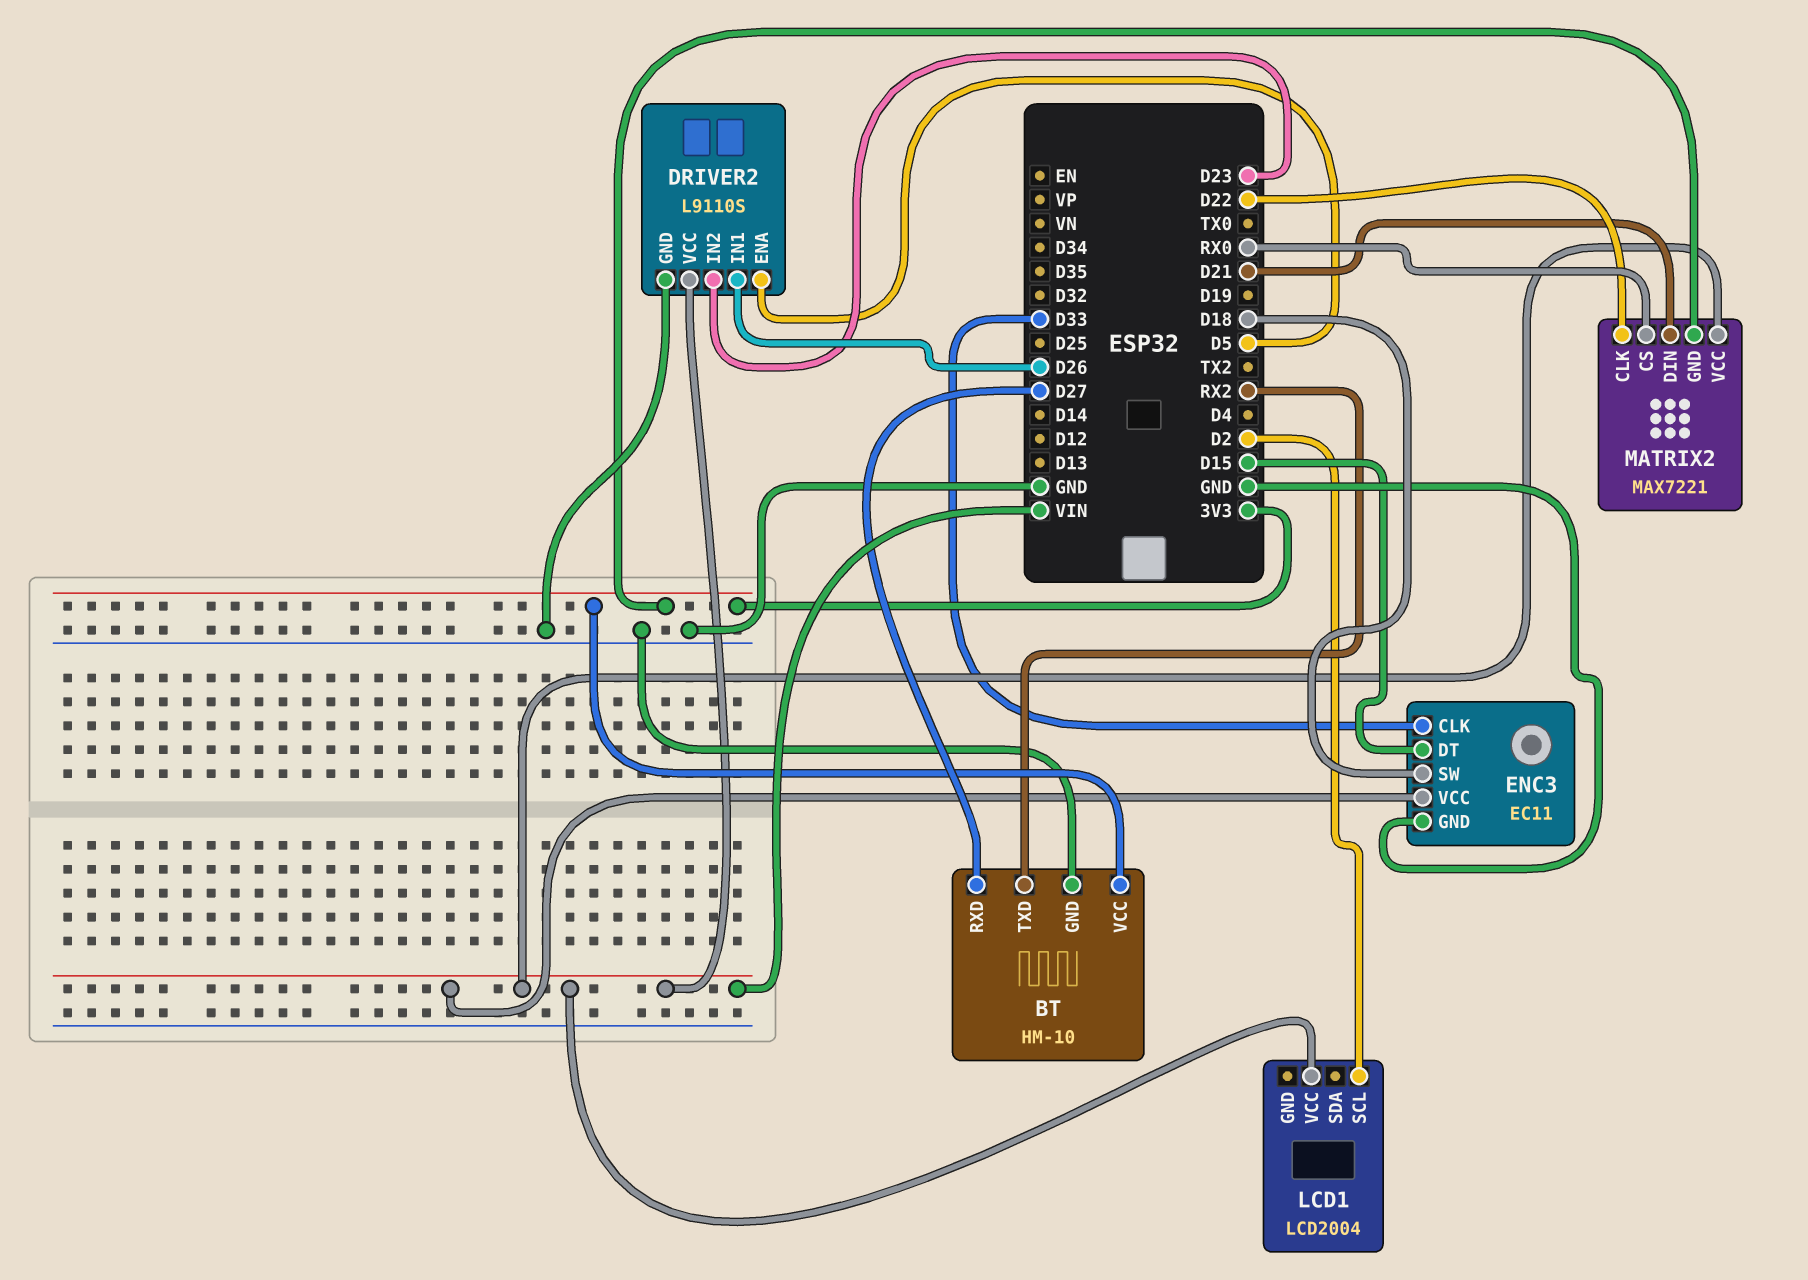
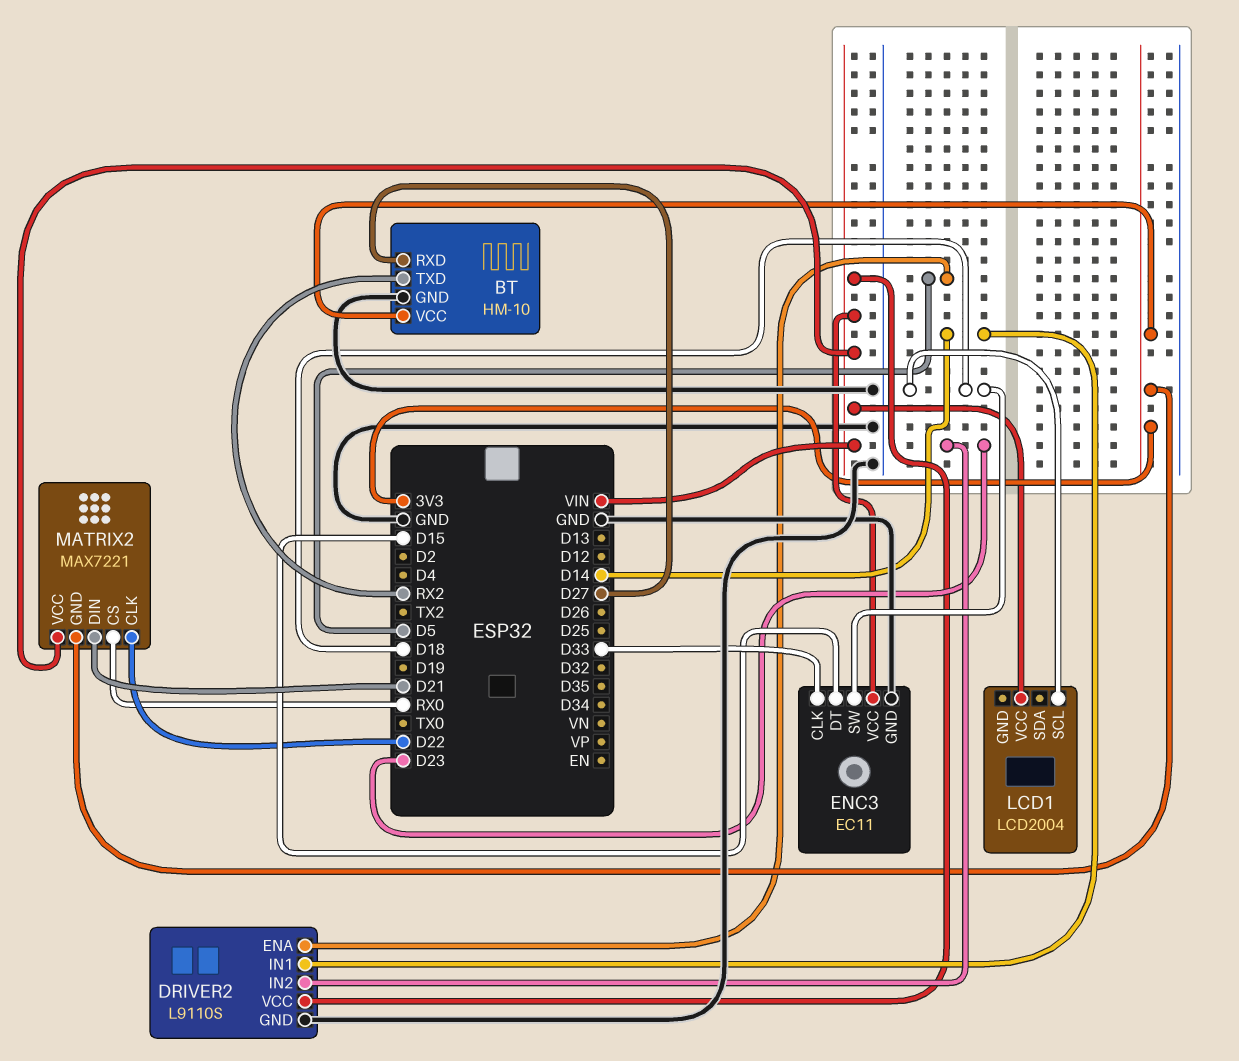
DRIVER2 pin IN1: D26 -> D14
LCD1 pin SCL: D2 -> D18

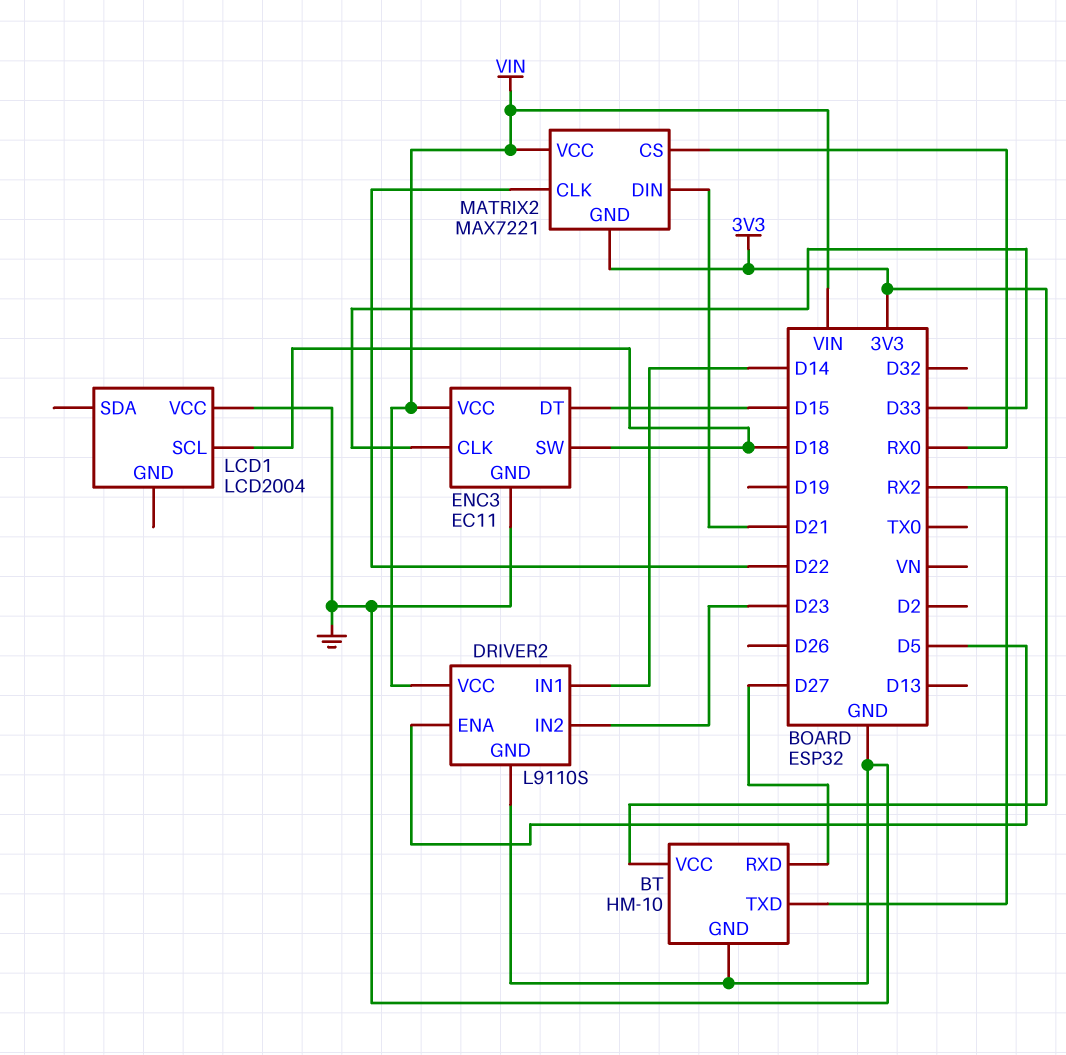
LCD1 pin VCC: VIN -> GND

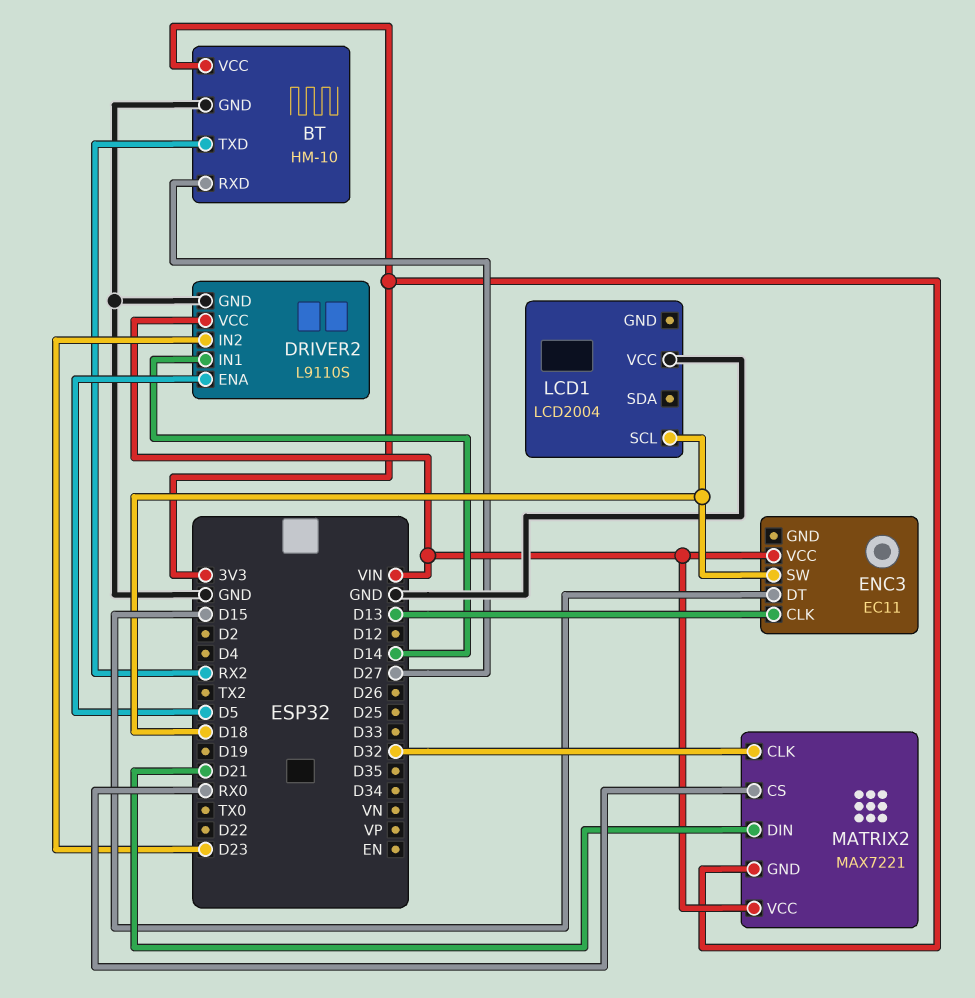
ENC3 pin CLK: D33 -> D13
ENC3 pin GND: GND -> none
MATRIX2 pin CLK: D22 -> D32

